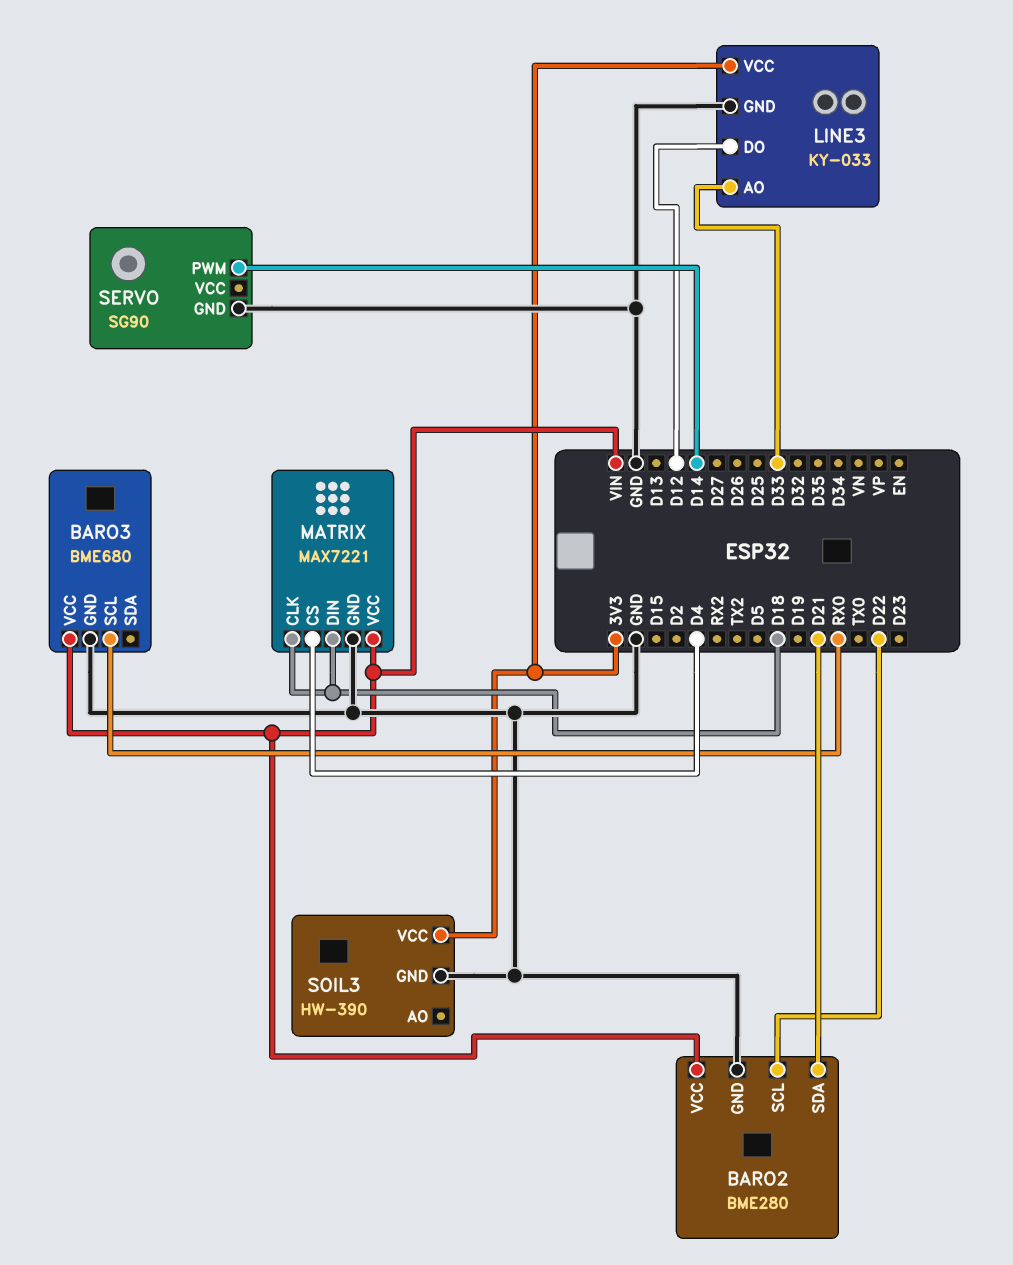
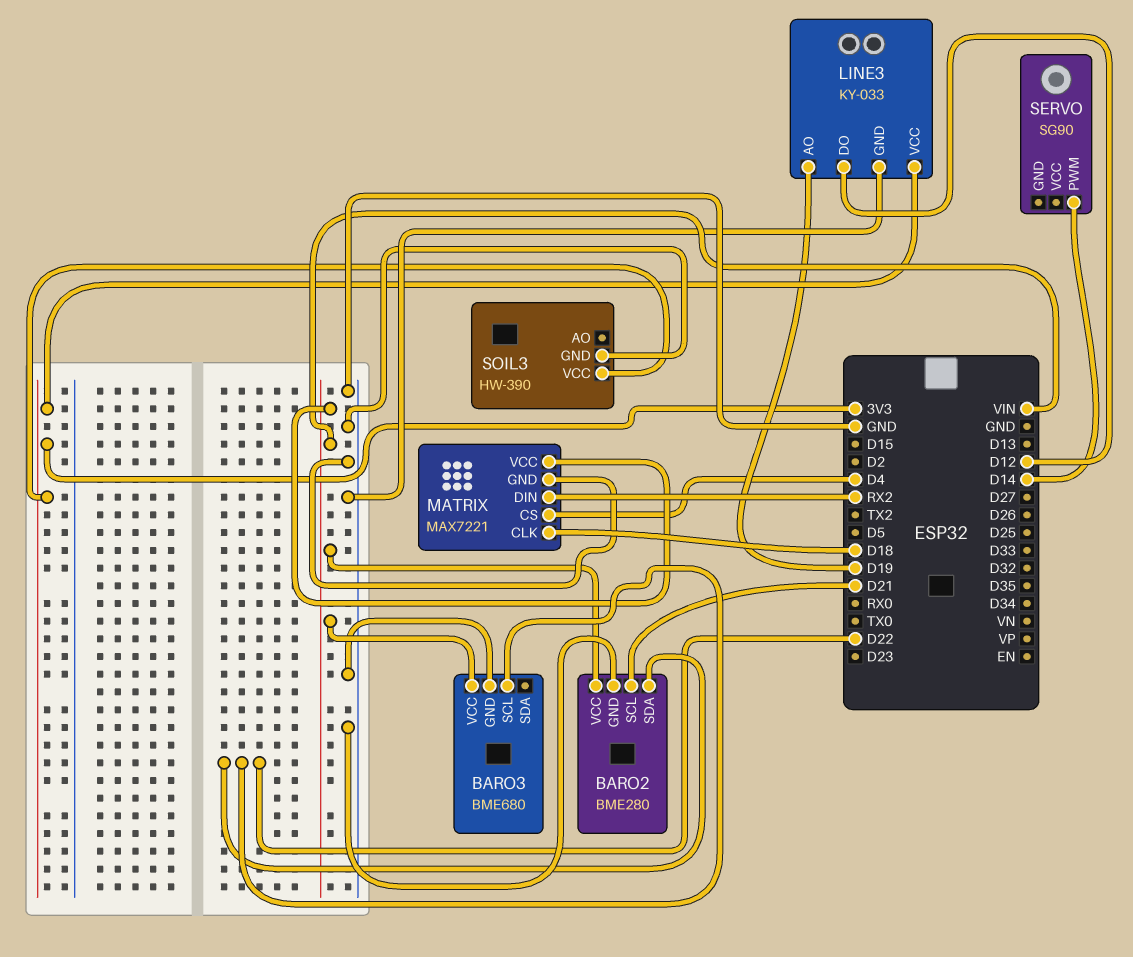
BARO2 pin SCL: D22 -> D21
BARO2 pin SDA: D21 -> D22
BARO3 pin SCL: RX0 -> D22
LINE3 pin AO: D33 -> D19
MATRIX pin DIN: D18 -> RX2
SERVO pin GND: GND -> none

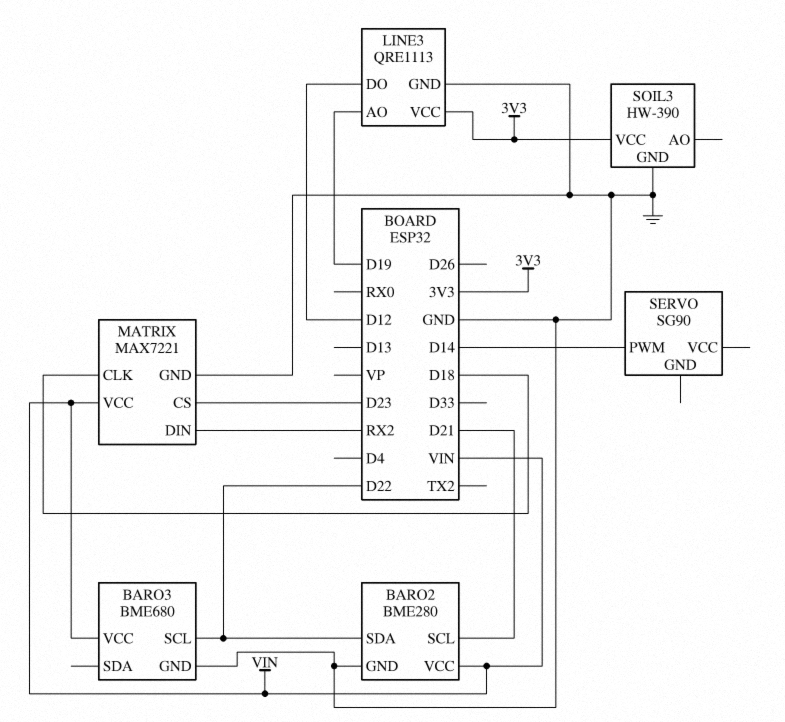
LINE3: KY-033 -> QRE1113
MATRIX pin CS: D4 -> D23

